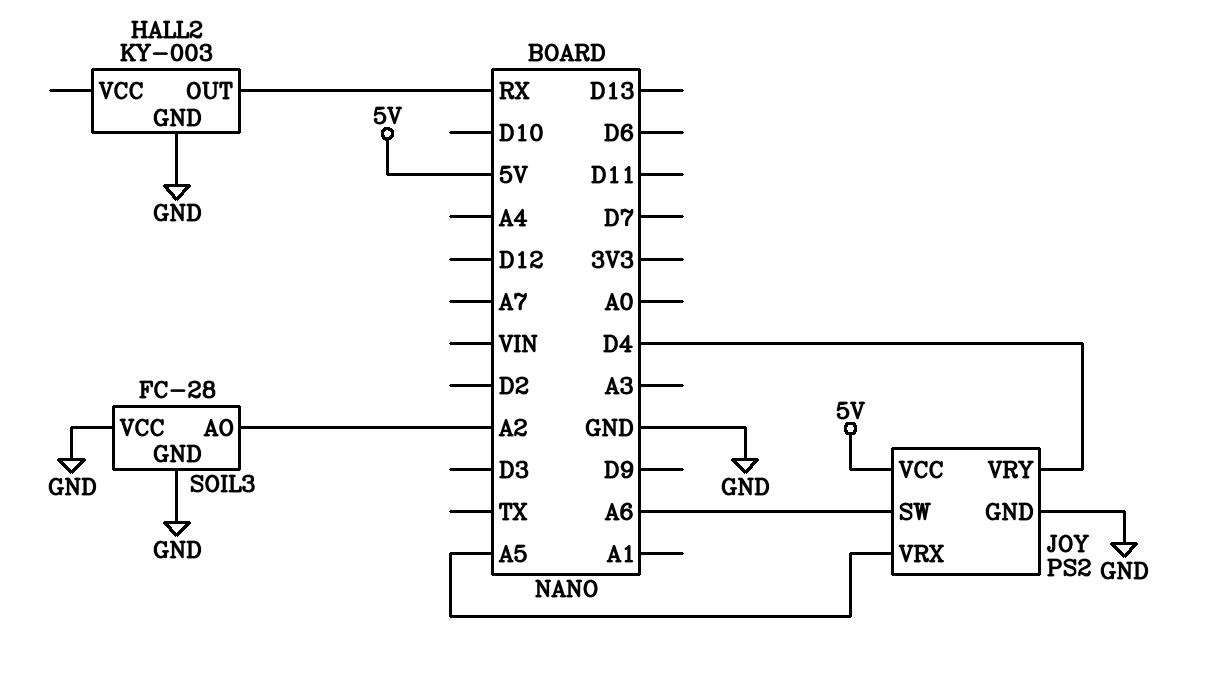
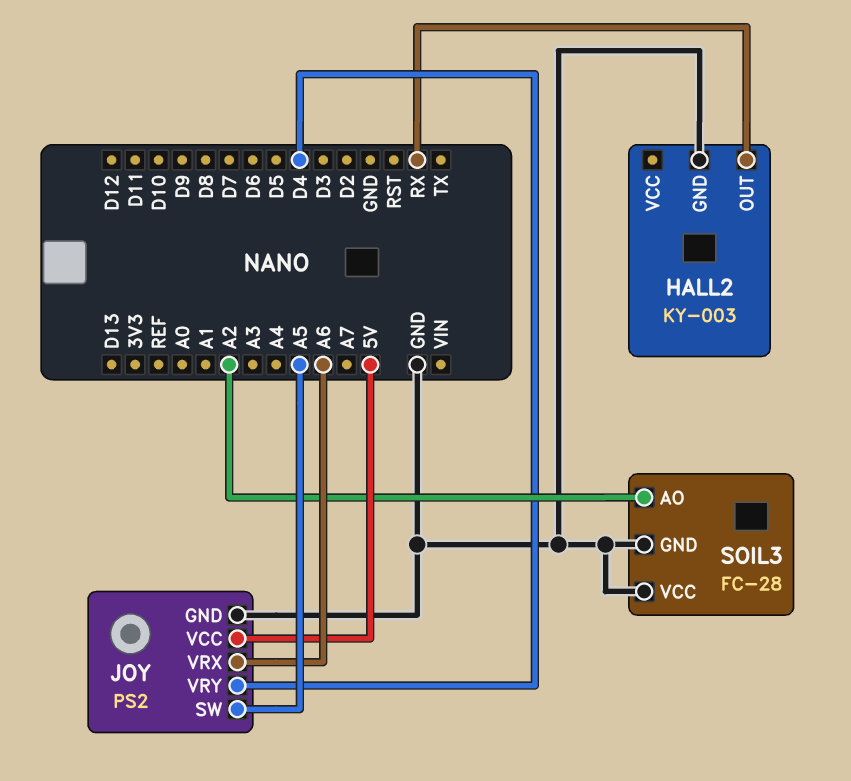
JOY pin SW: A6 -> A5
JOY pin VRX: A5 -> A6

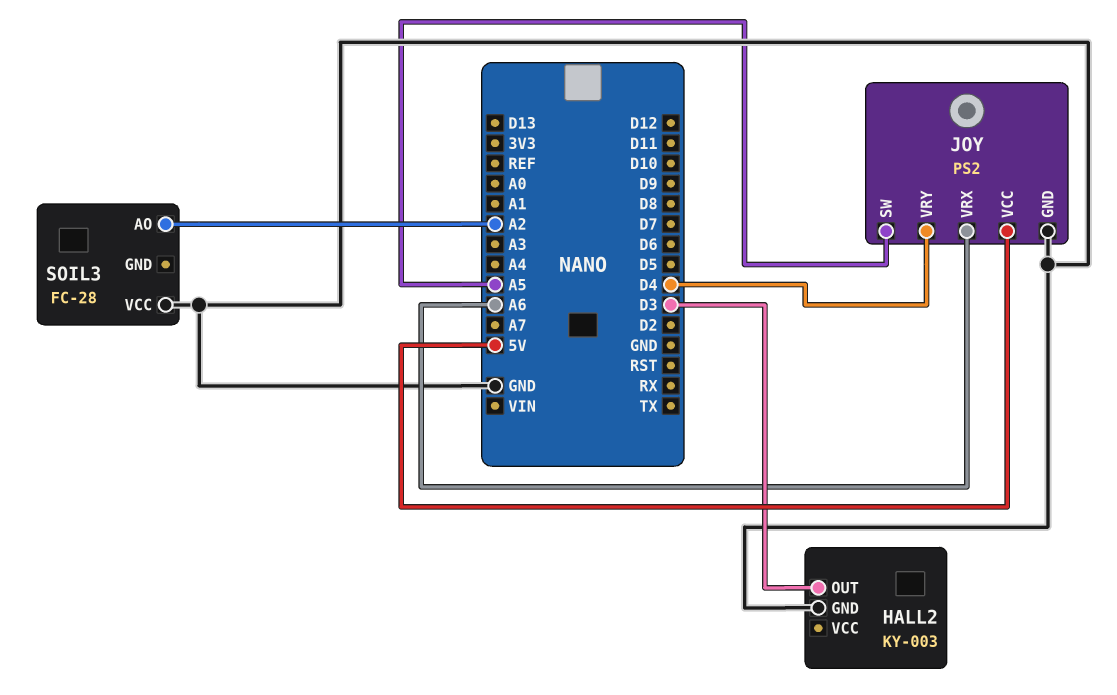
HALL2 pin OUT: RX -> D3
SOIL3 pin GND: GND -> none

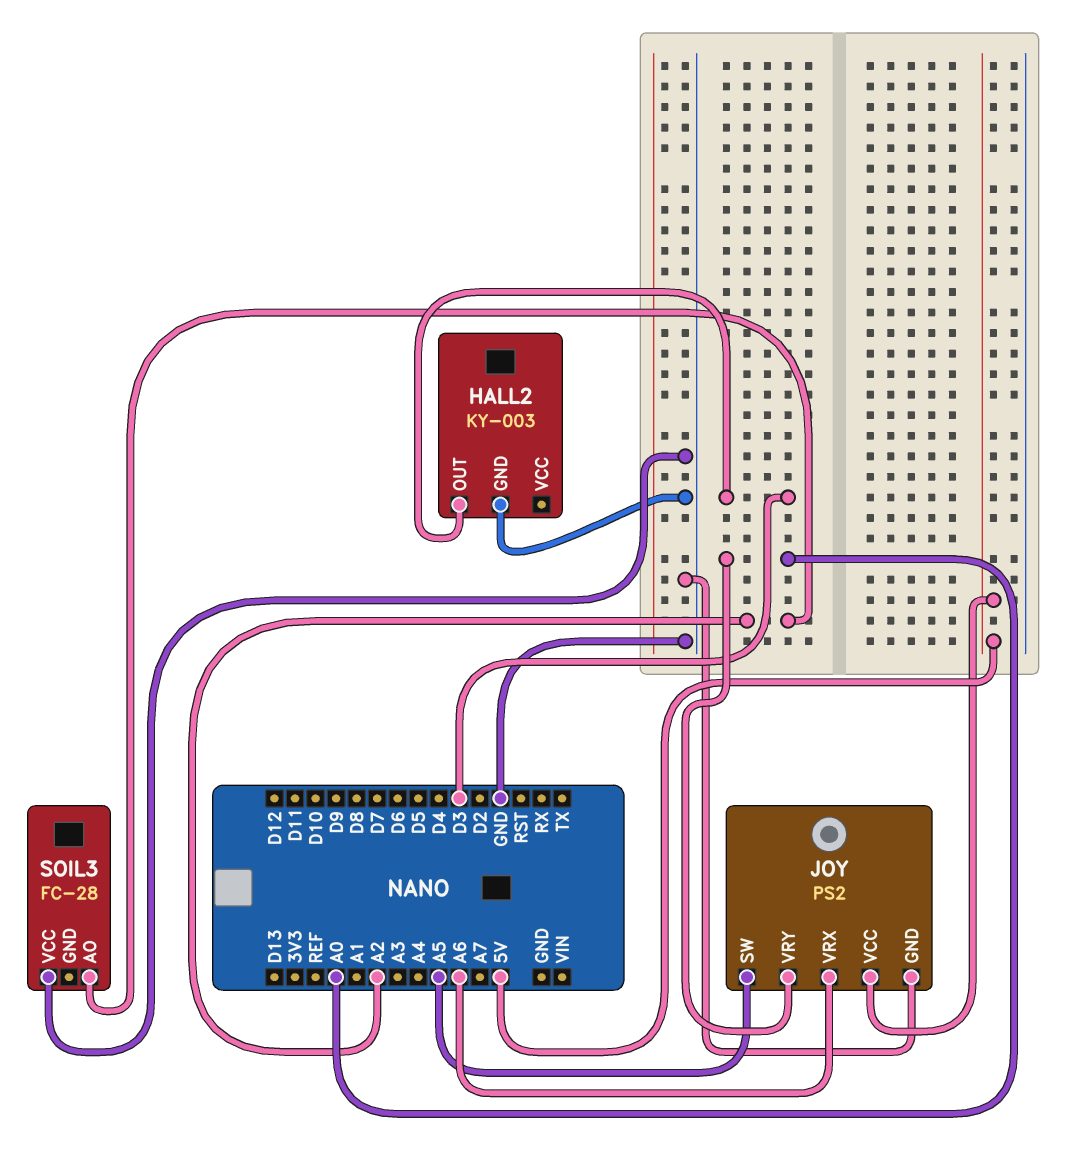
JOY pin VRY: D4 -> A0

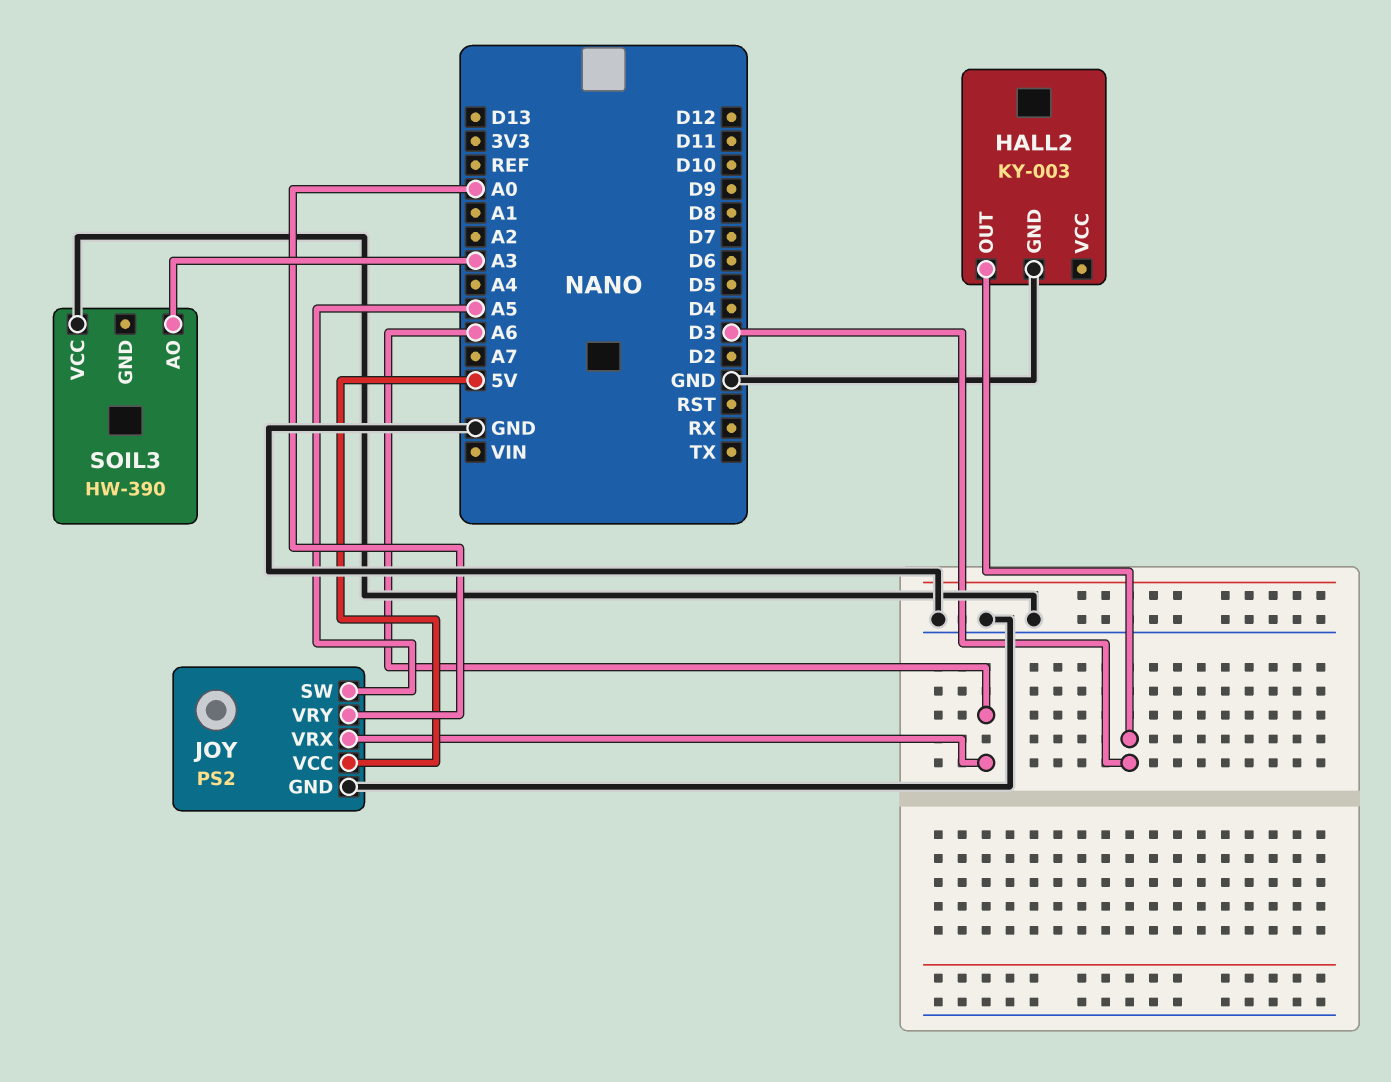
SOIL3: FC-28 -> HW-390
SOIL3 pin AO: A2 -> A3

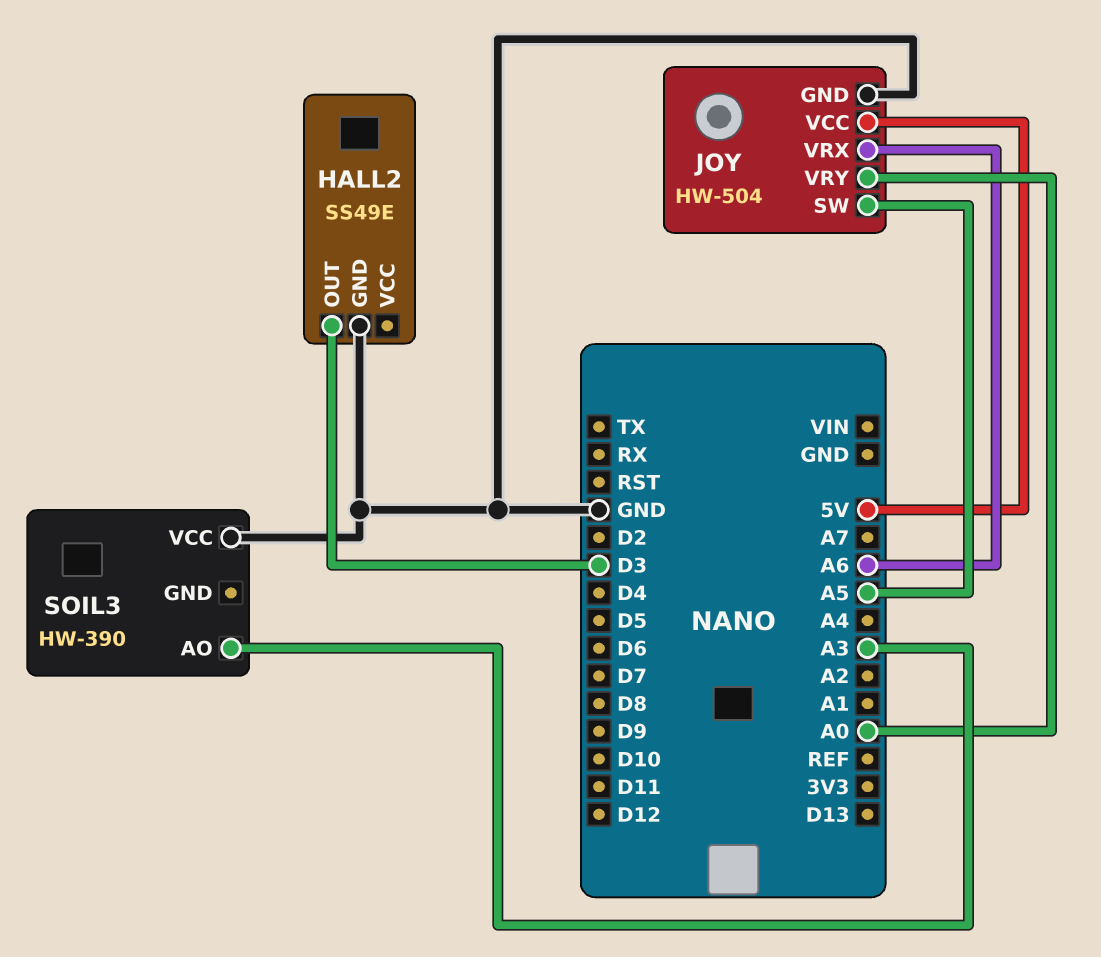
HALL2: KY-003 -> SS49E
JOY: PS2 -> HW-504

